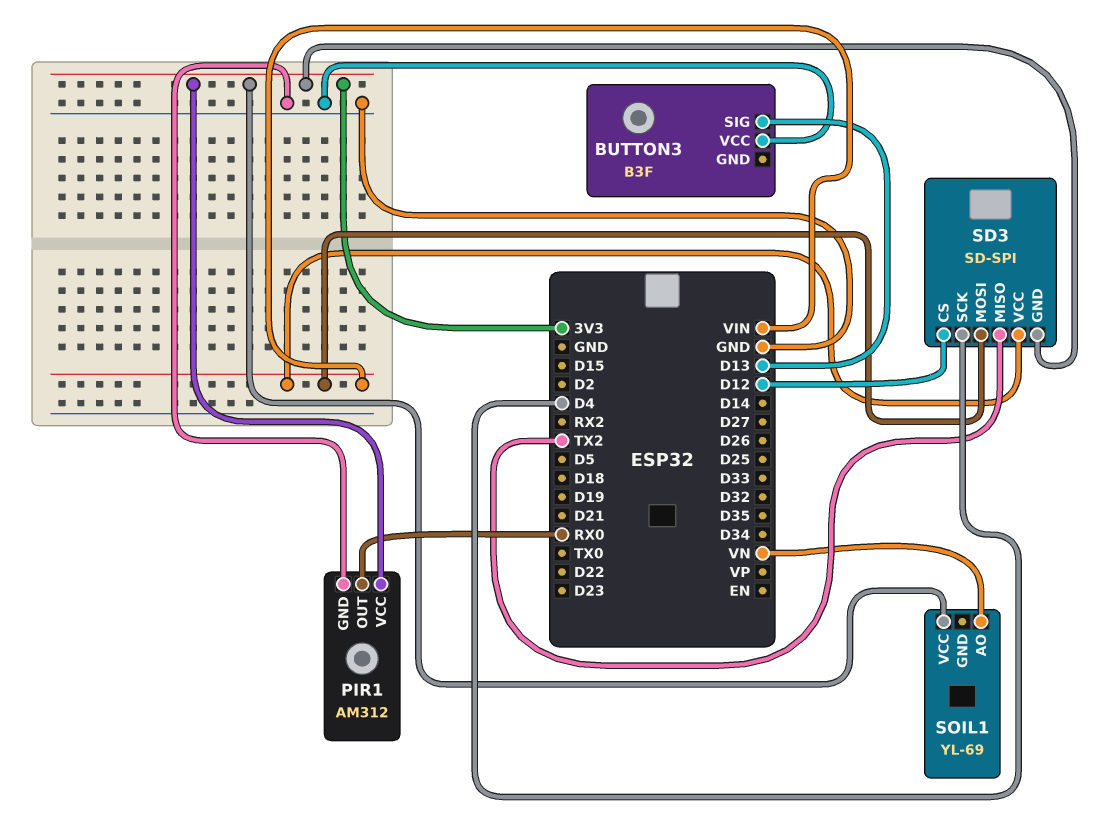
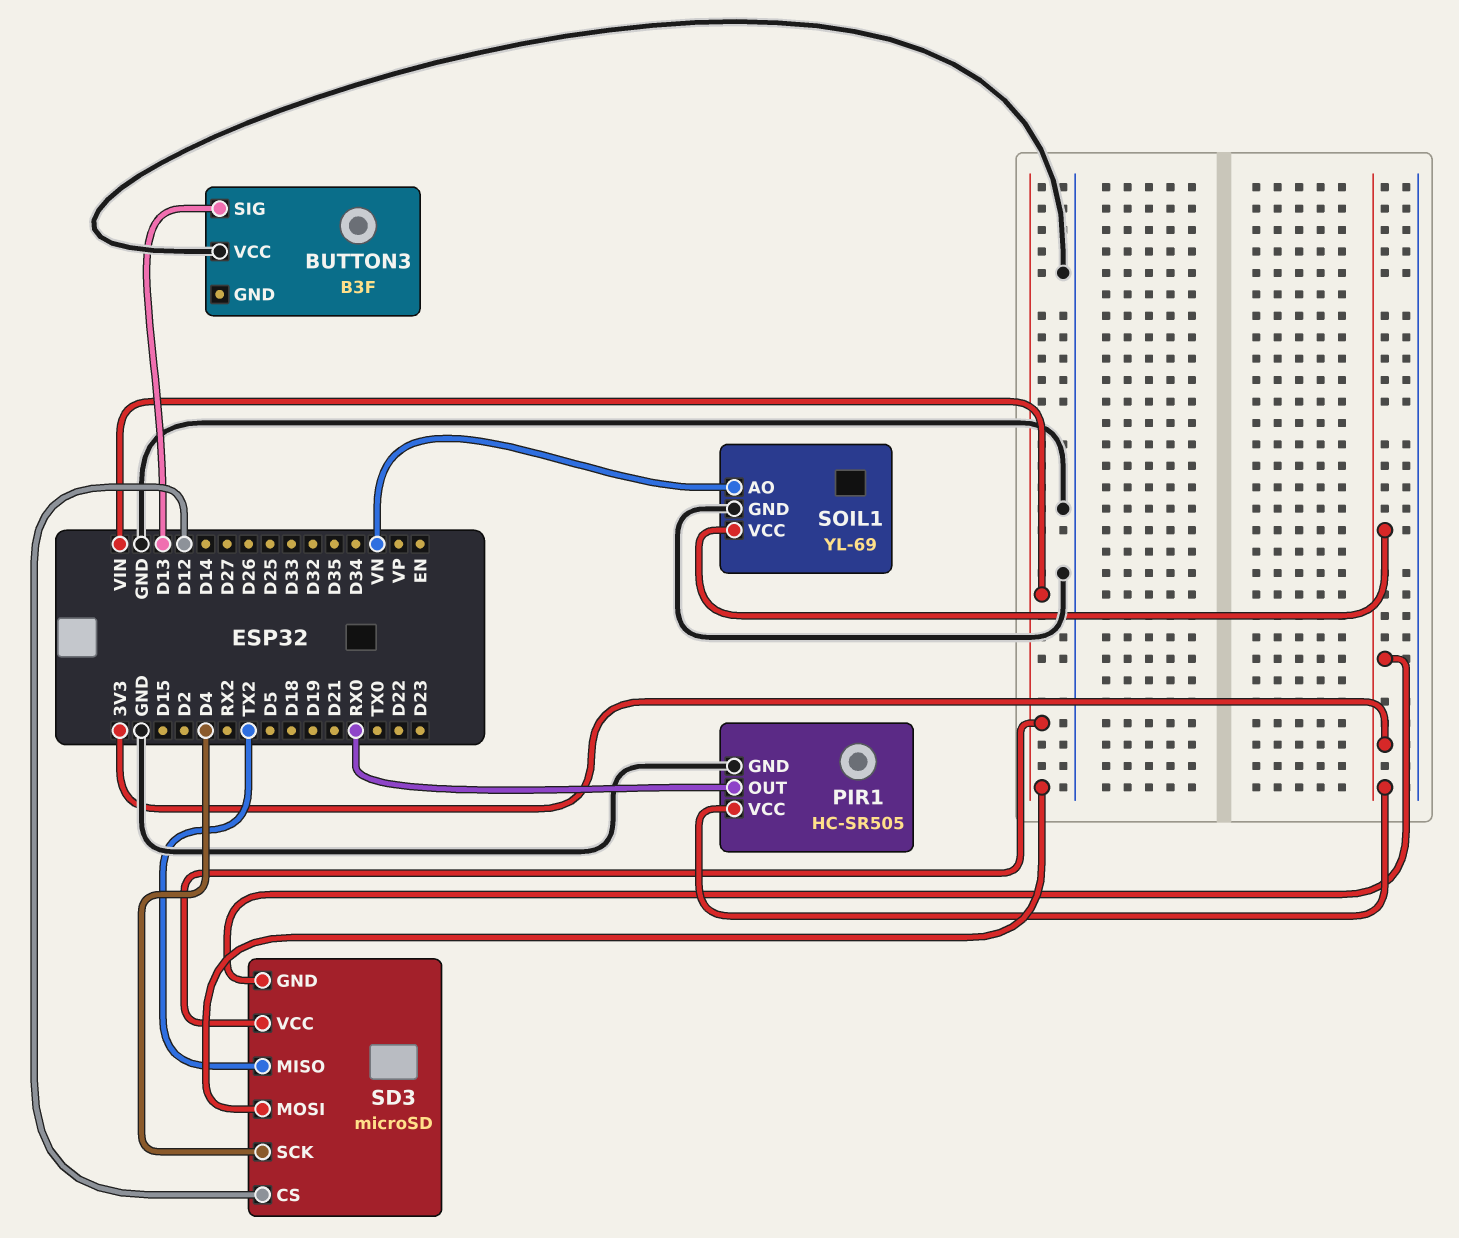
PIR1: AM312 -> HC-SR505
SD3: SD-SPI -> microSD
SOIL1 pin GND: none -> GND

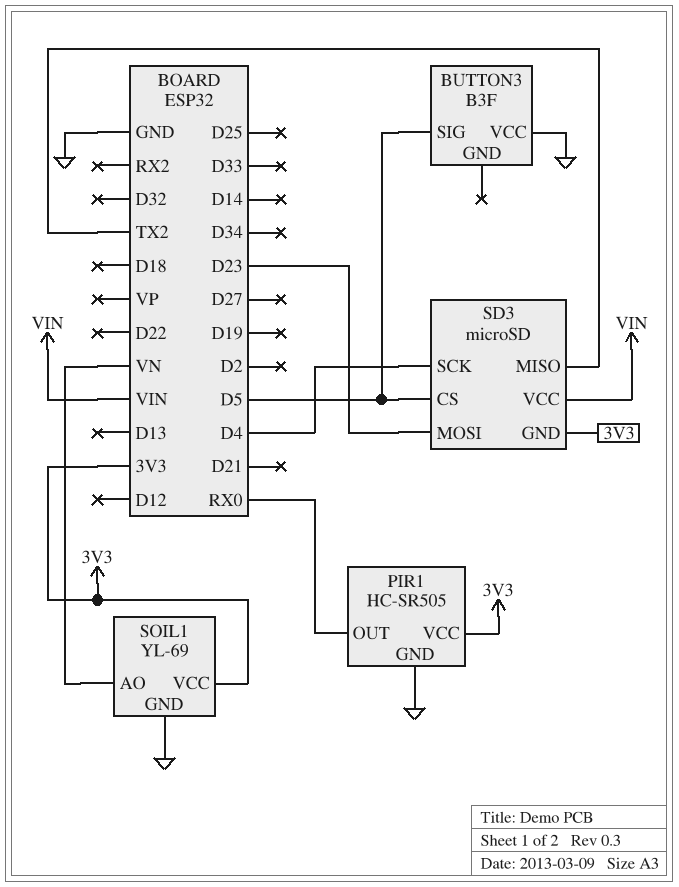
BUTTON3 pin SIG: D13 -> D5
SD3 pin CS: D12 -> D5
SD3 pin MOSI: VIN -> D23

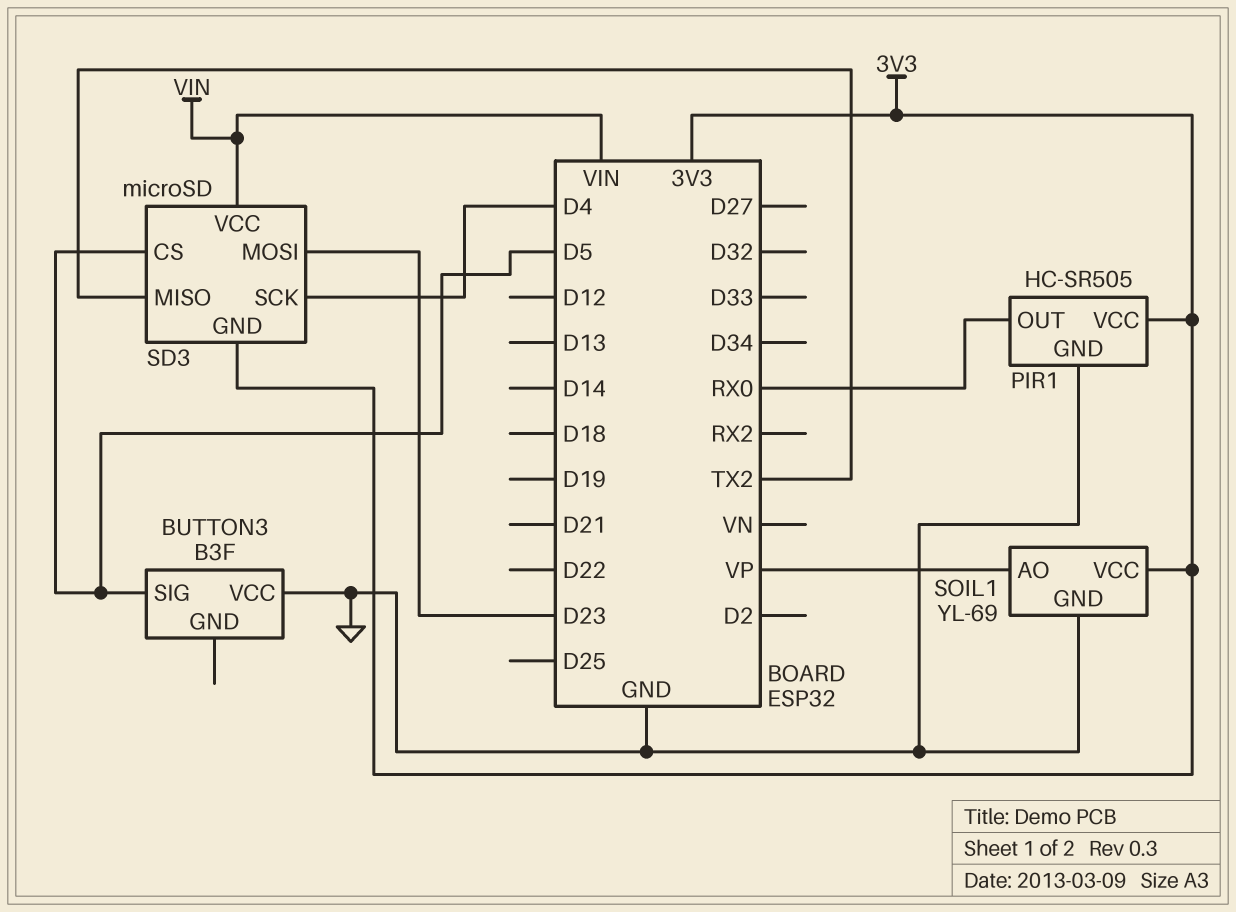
SOIL1 pin AO: VN -> VP

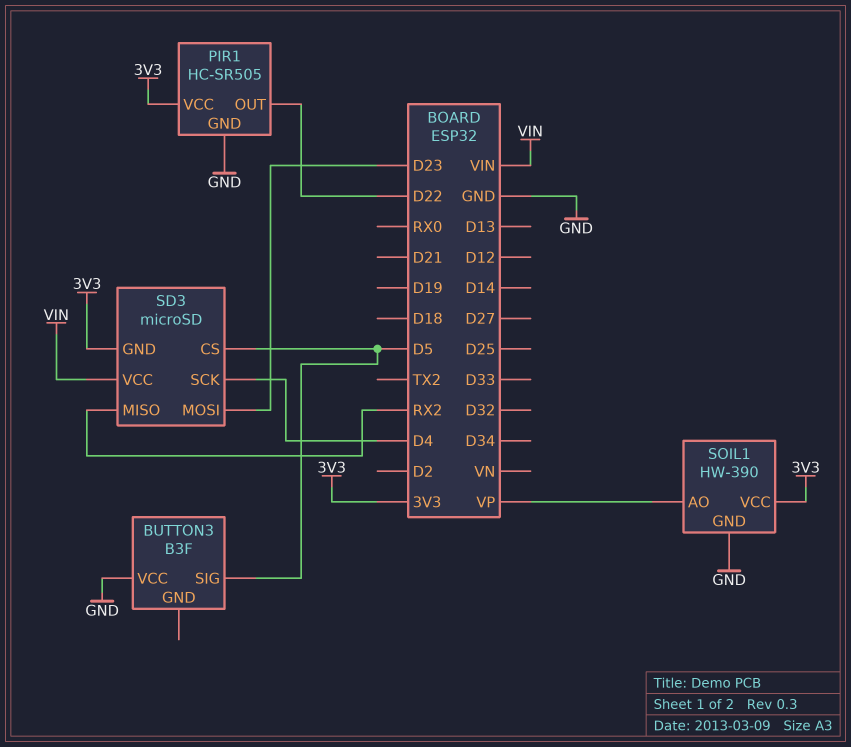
PIR1 pin OUT: RX0 -> D22
SD3 pin MISO: TX2 -> RX2
SOIL1: YL-69 -> HW-390

